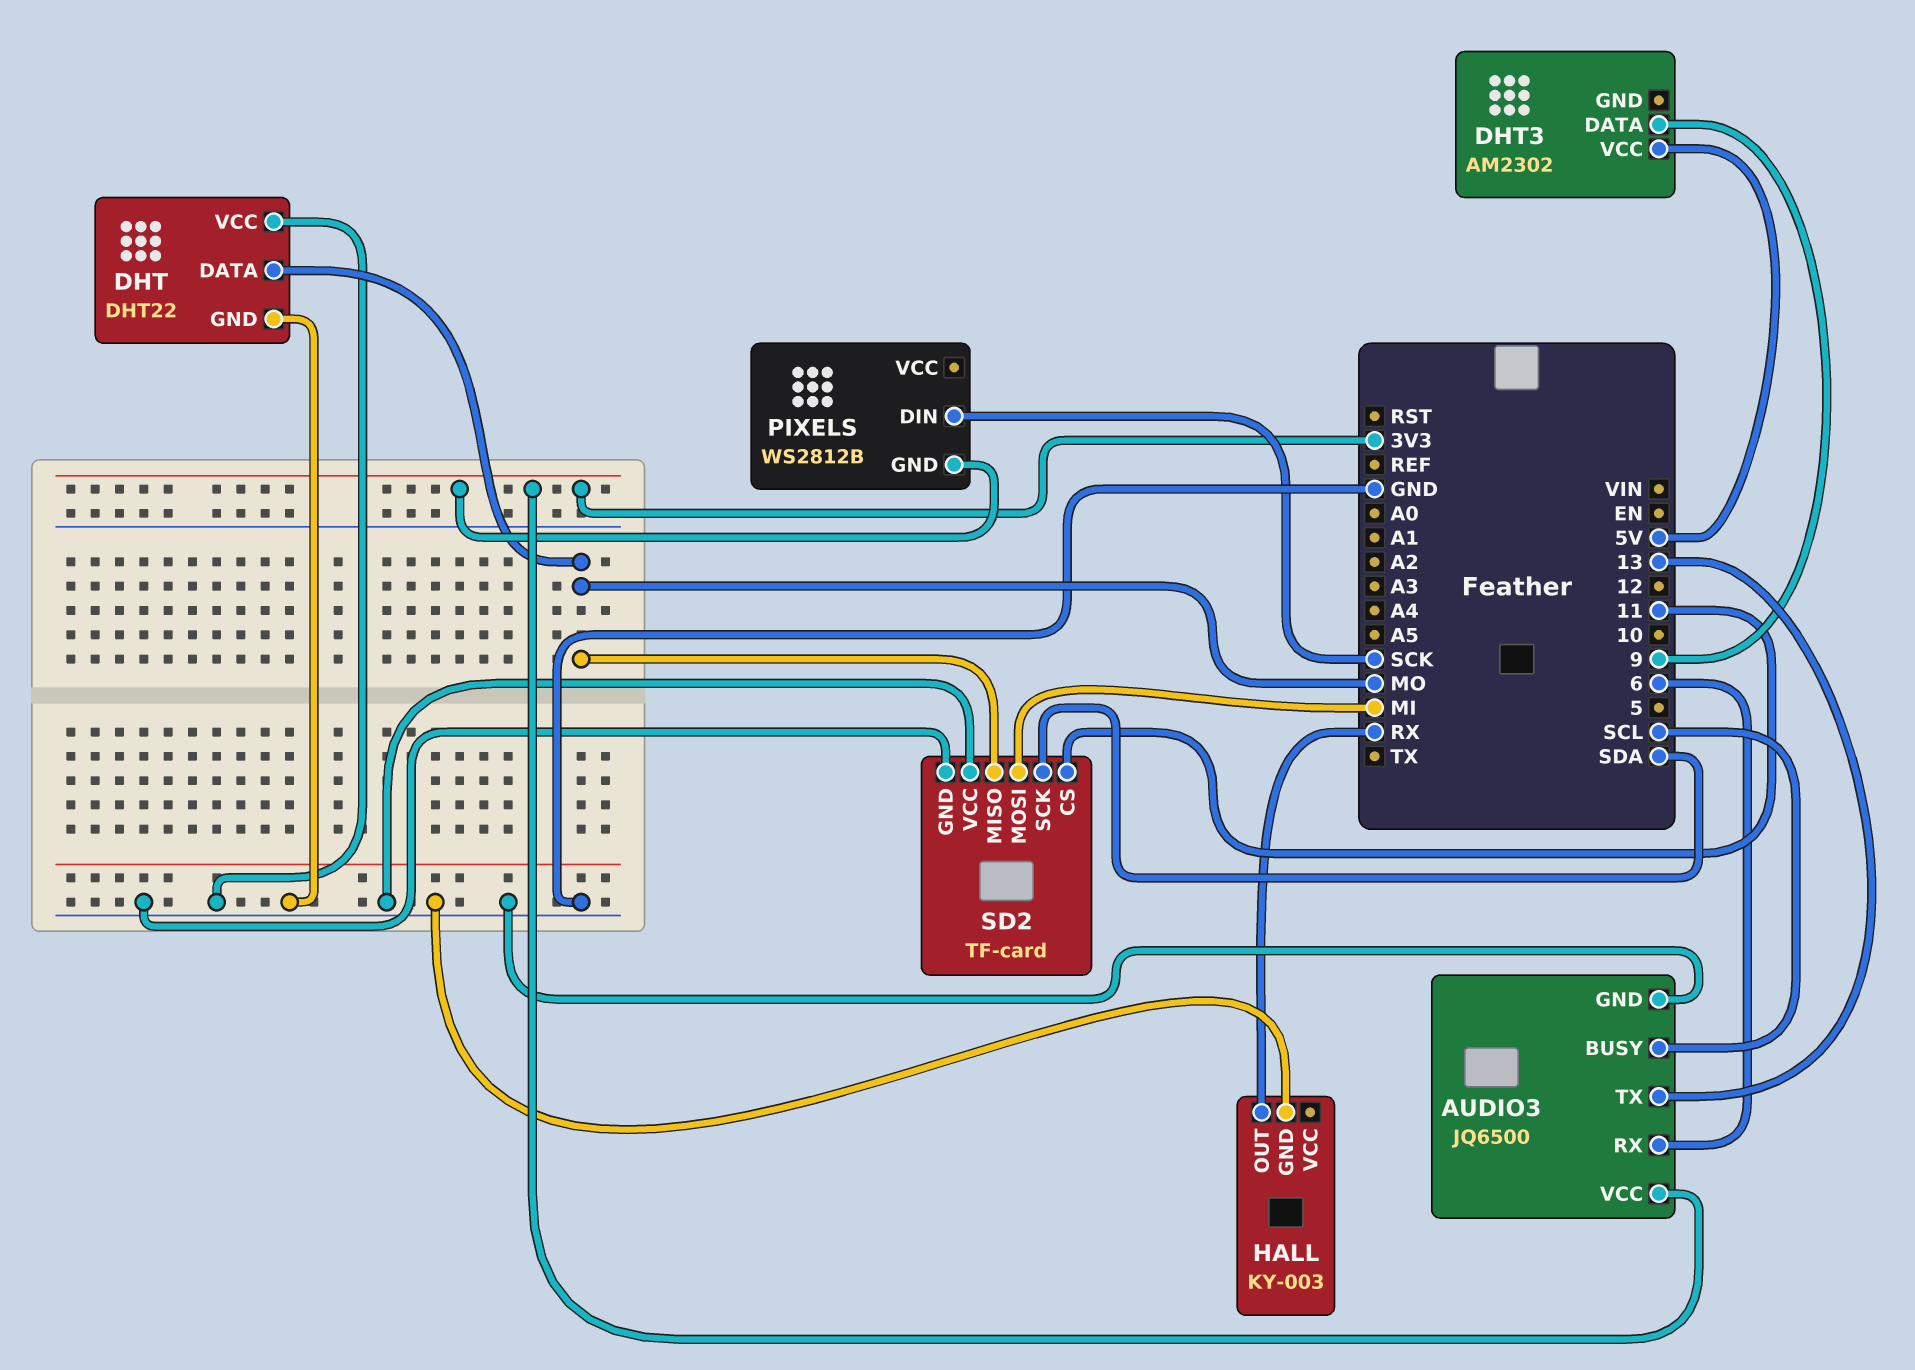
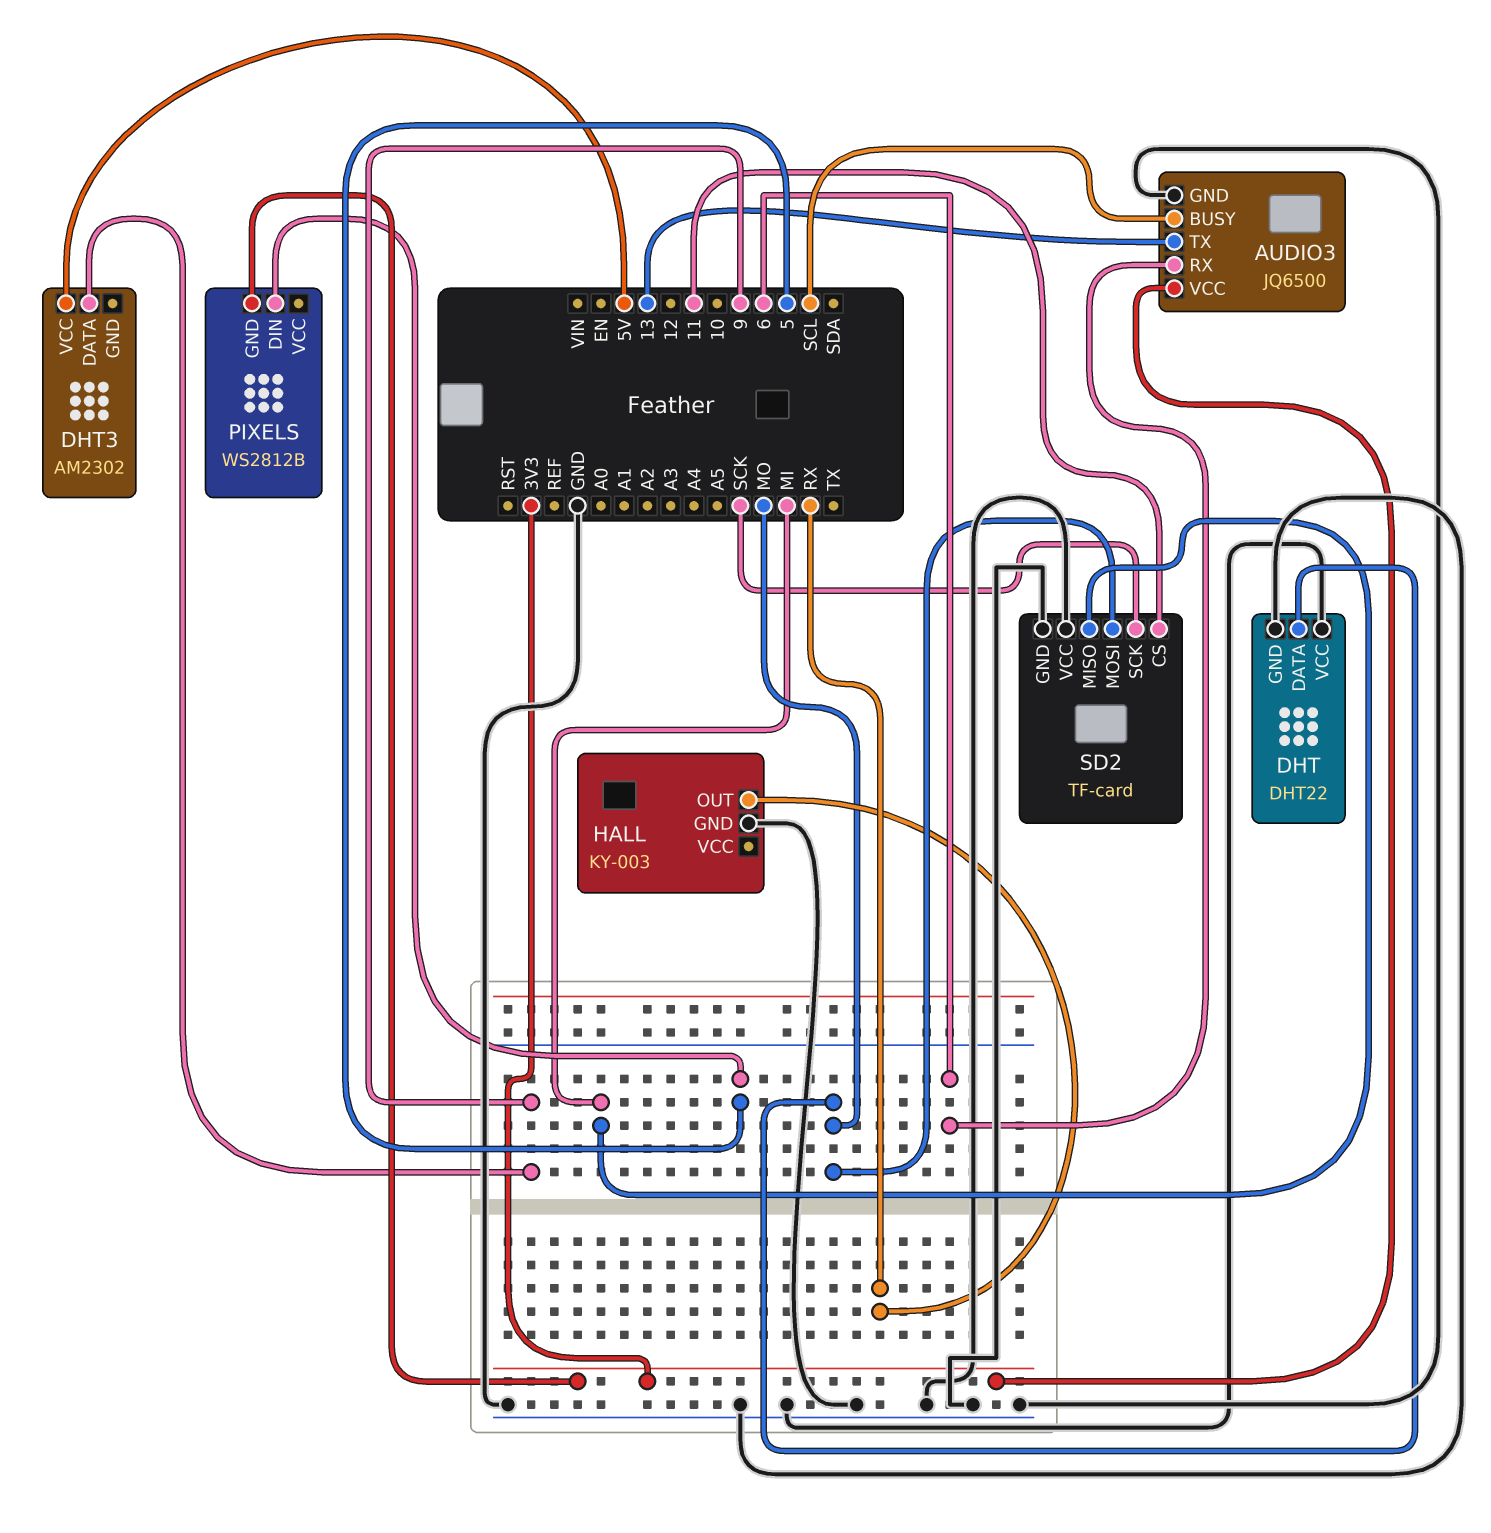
PIXELS pin DIN: SCK -> 5
SD2 pin MISO: MO -> MI
SD2 pin MOSI: MI -> MO
SD2 pin SCK: SDA -> SCK

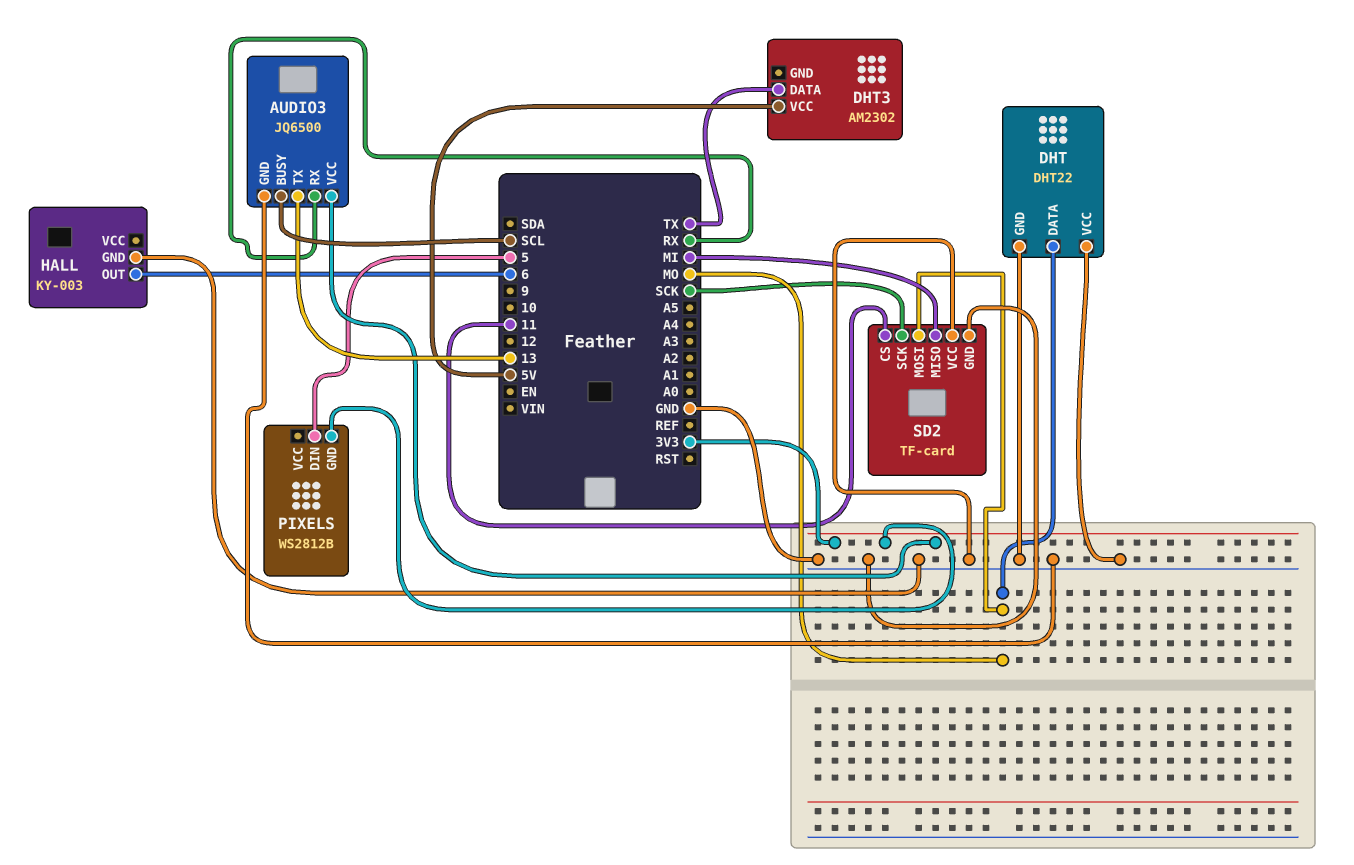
AUDIO3 pin RX: 6 -> RX
DHT3 pin DATA: 9 -> TX
HALL pin OUT: RX -> 6

